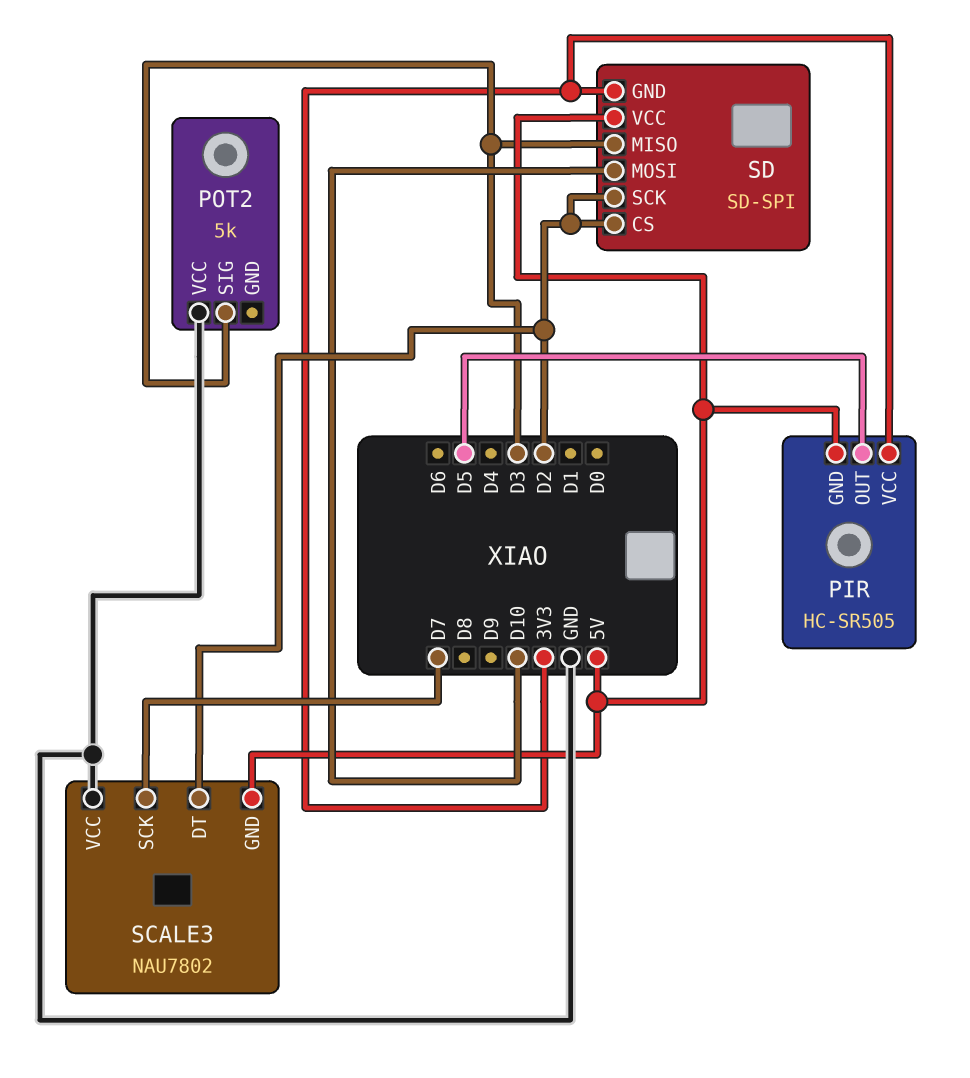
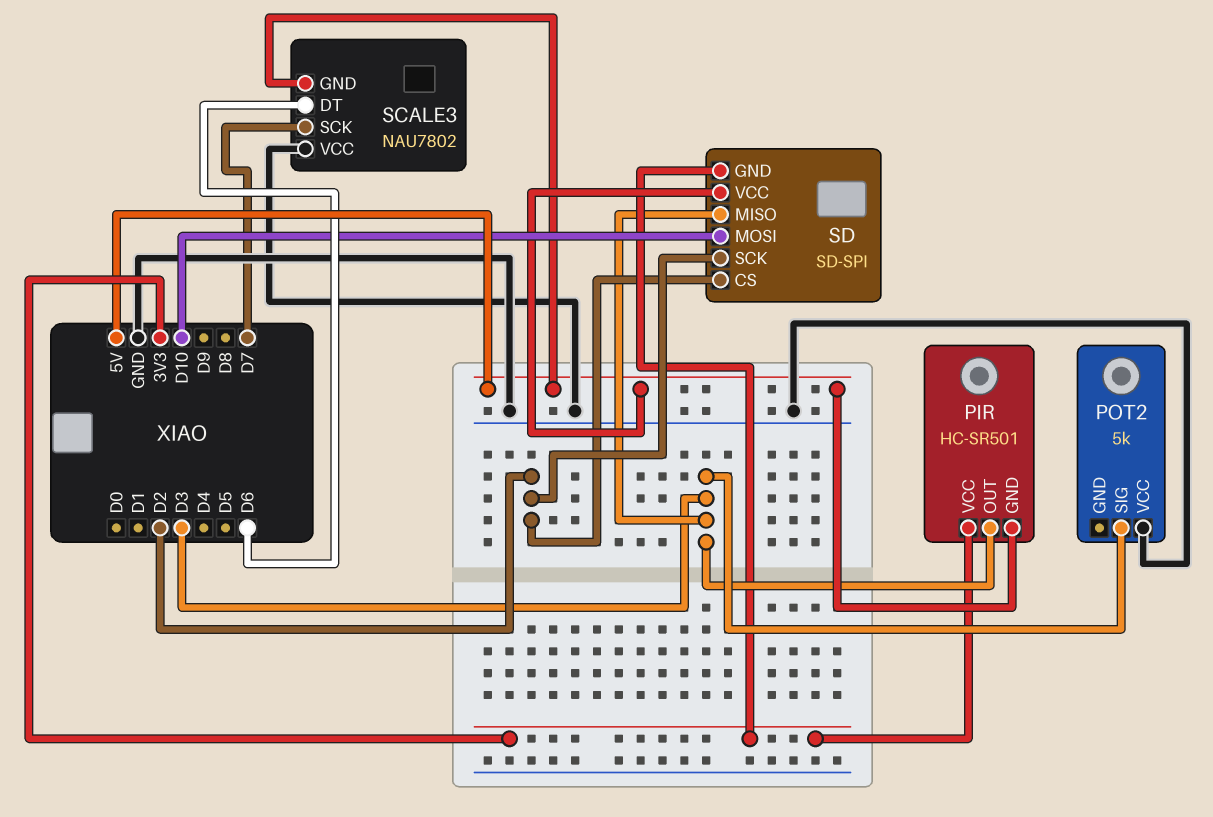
PIR: HC-SR505 -> HC-SR501
PIR pin OUT: D5 -> D3
SCALE3 pin DT: D2 -> D6

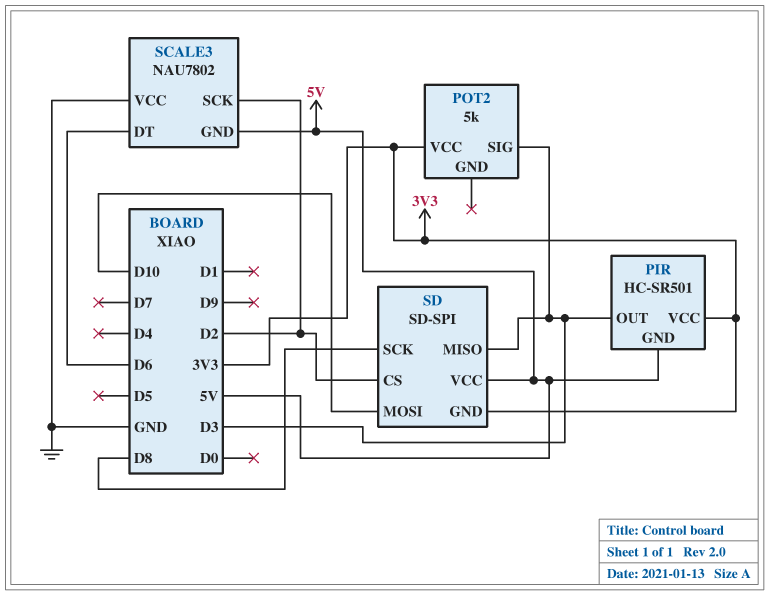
POT2 pin VCC: GND -> 3V3
SCALE3 pin SCK: D7 -> D2
SD pin SCK: D2 -> D8

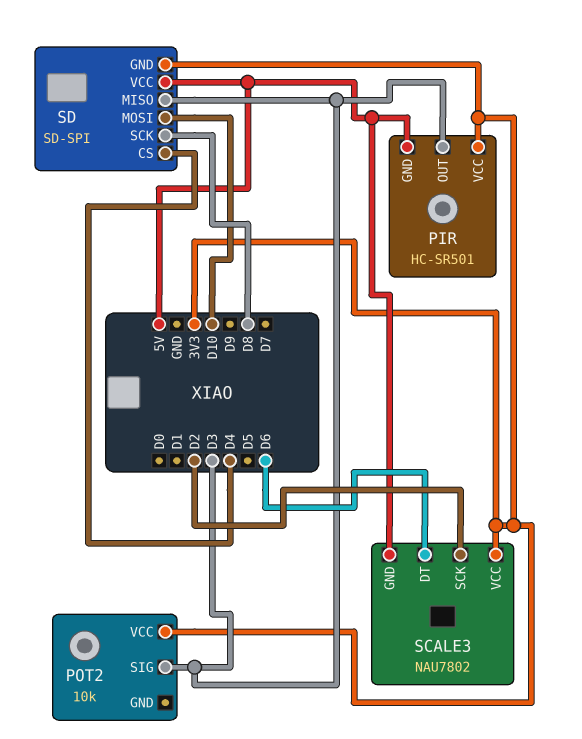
POT2: 5k -> 10k
SCALE3 pin VCC: GND -> 3V3
SD pin CS: D2 -> D4

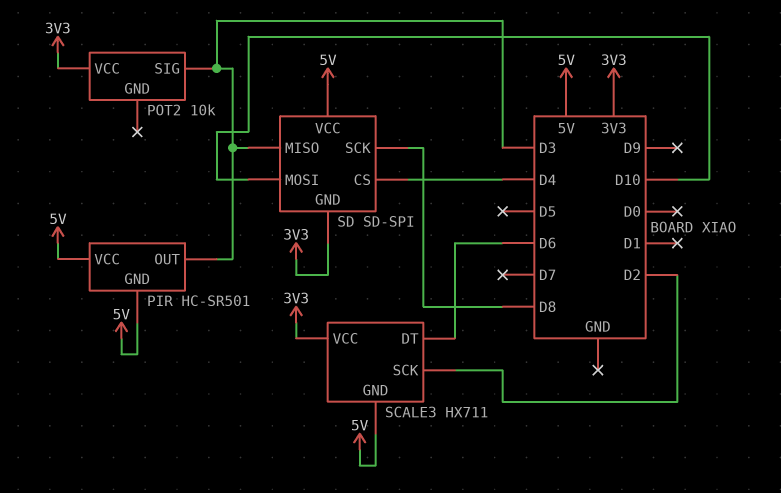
PIR pin VCC: 3V3 -> 5V
SCALE3: NAU7802 -> HX711

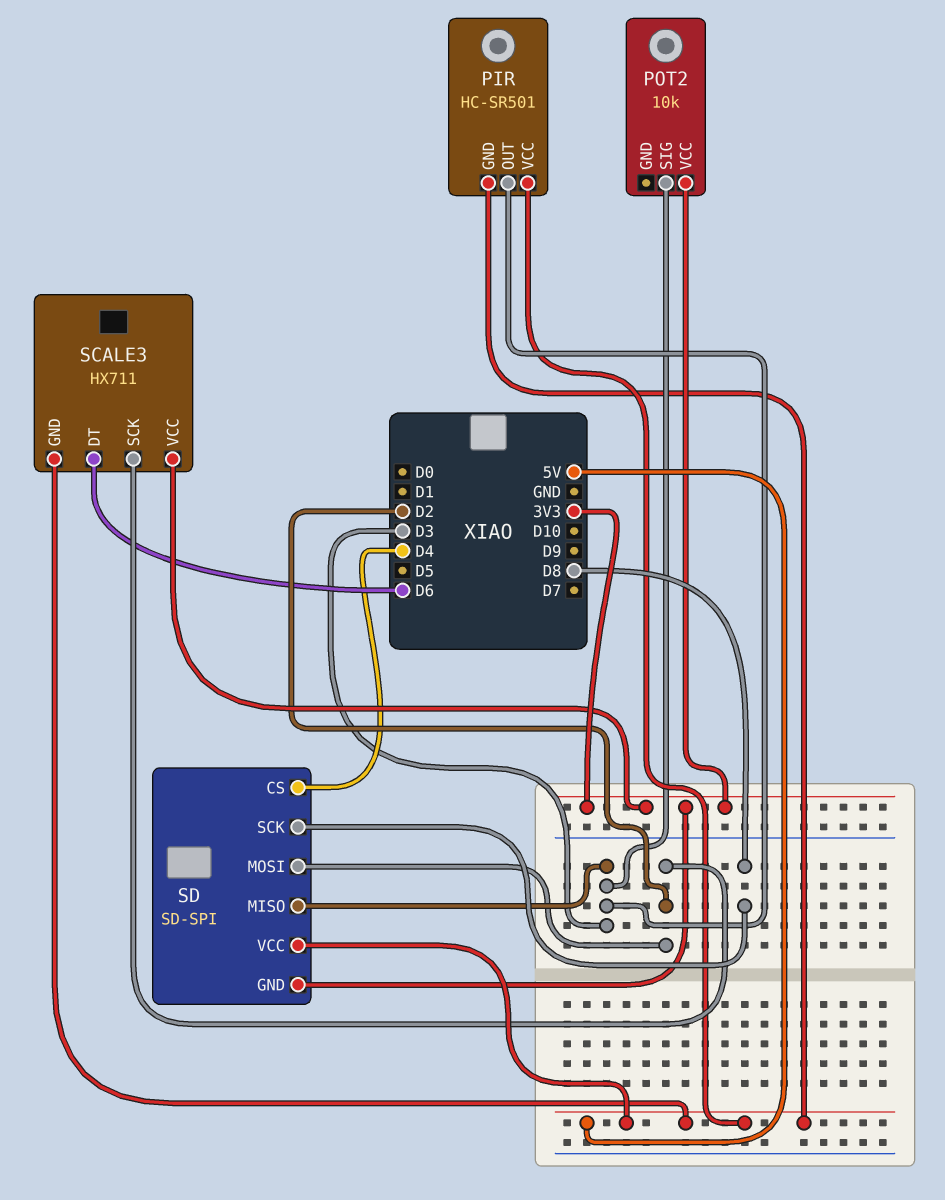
SD pin MOSI: D10 -> D2

